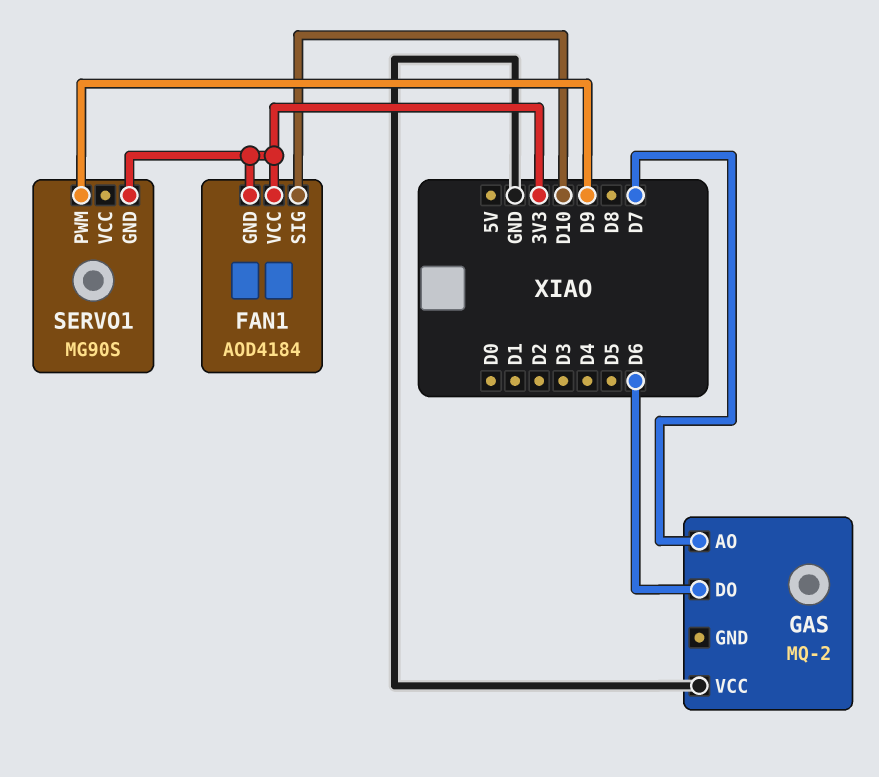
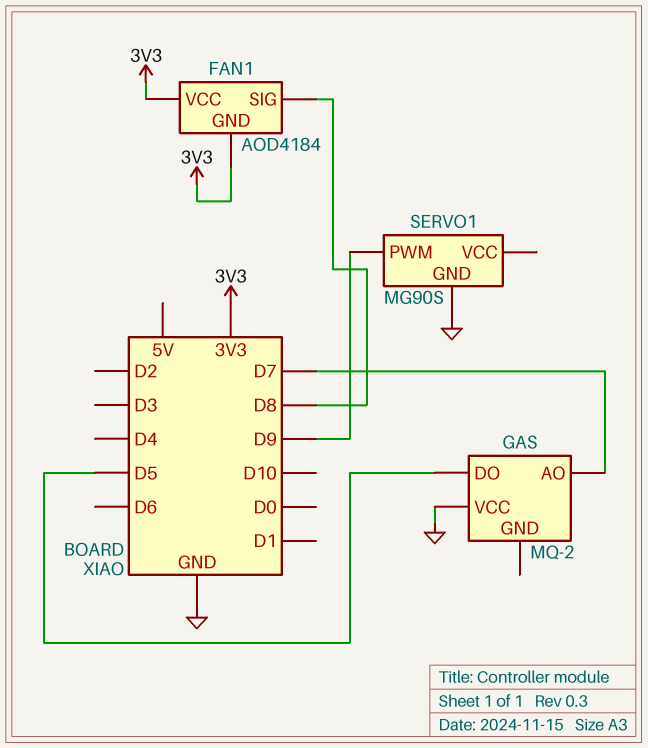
FAN1 pin SIG: D10 -> D8
GAS pin DO: D6 -> D5
SERVO1 pin GND: 3V3 -> GND

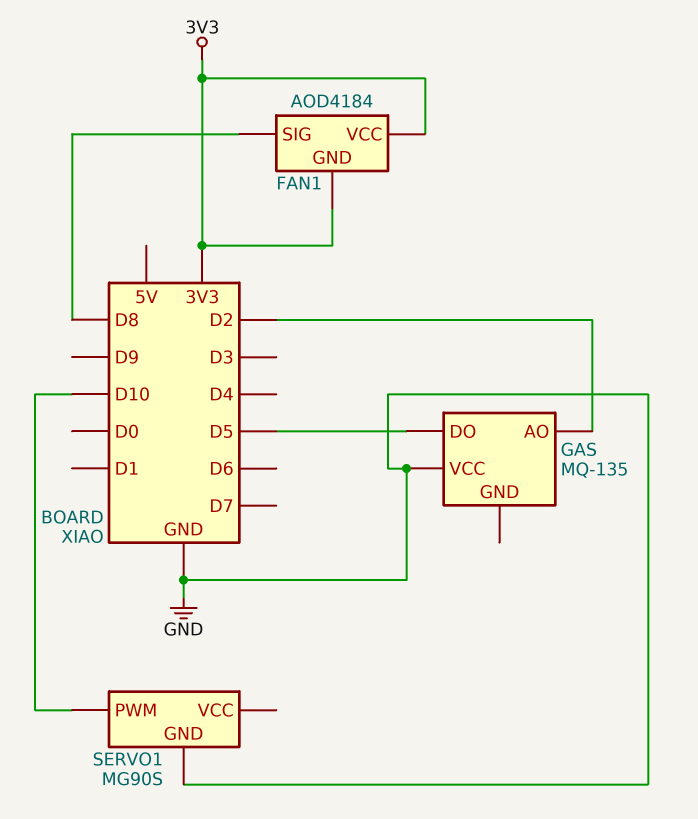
GAS: MQ-2 -> MQ-135
GAS pin AO: D7 -> D2
SERVO1 pin PWM: D9 -> D10

